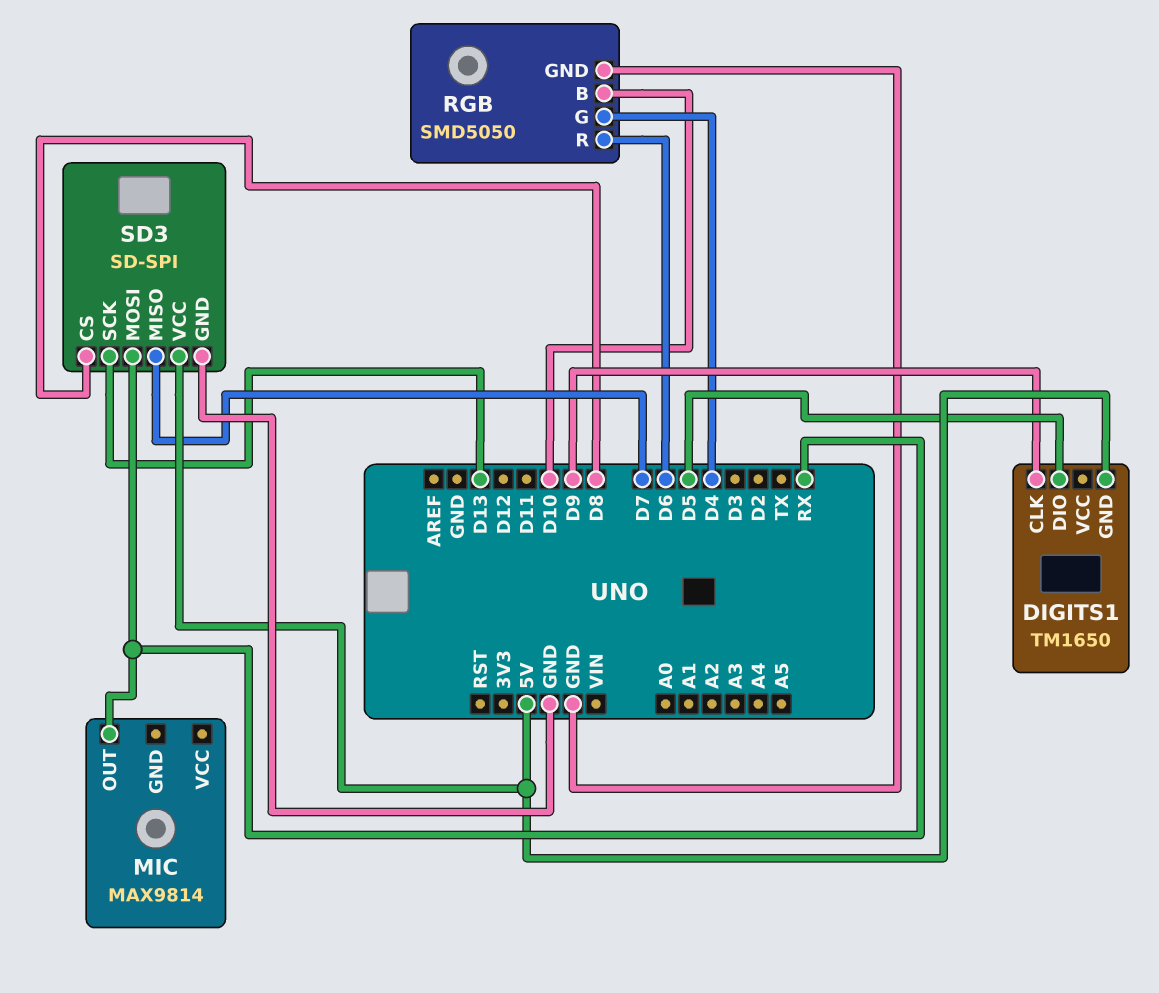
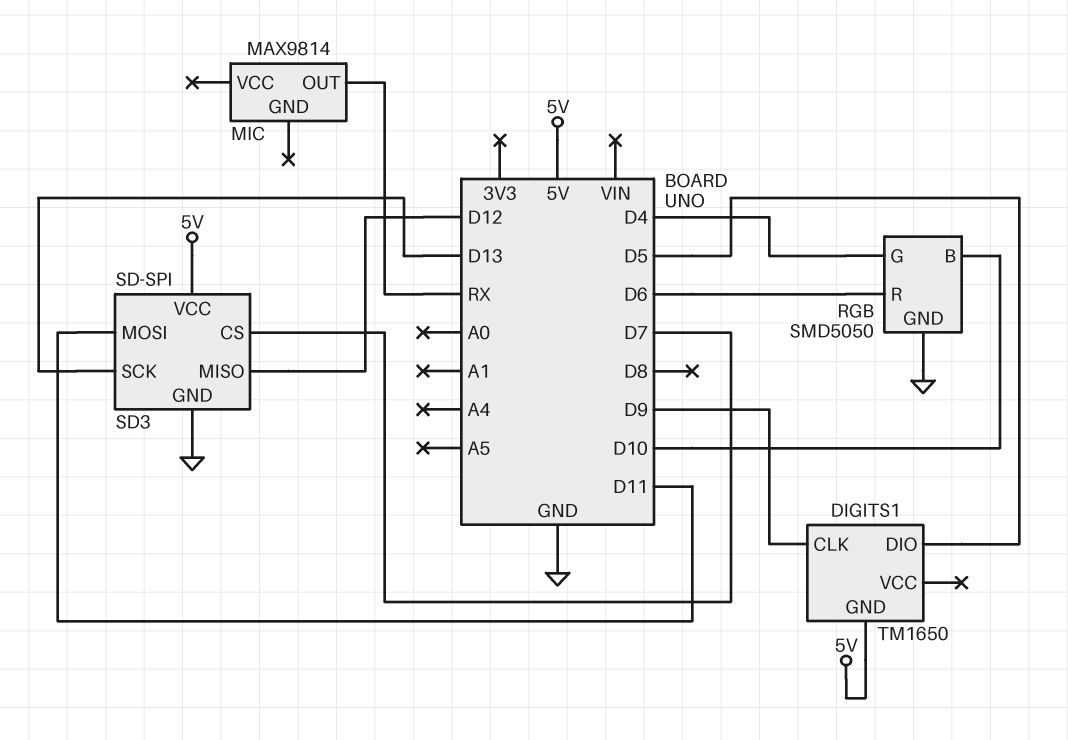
SD3 pin CS: D8 -> D7
SD3 pin MISO: D7 -> D12
SD3 pin MOSI: RX -> D11

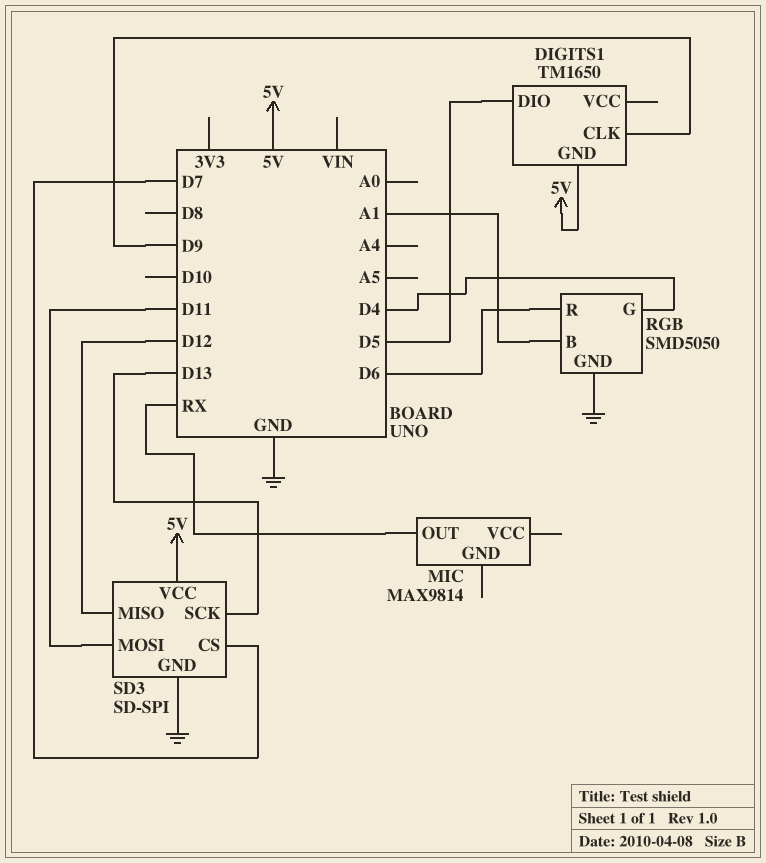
RGB pin B: D10 -> A1

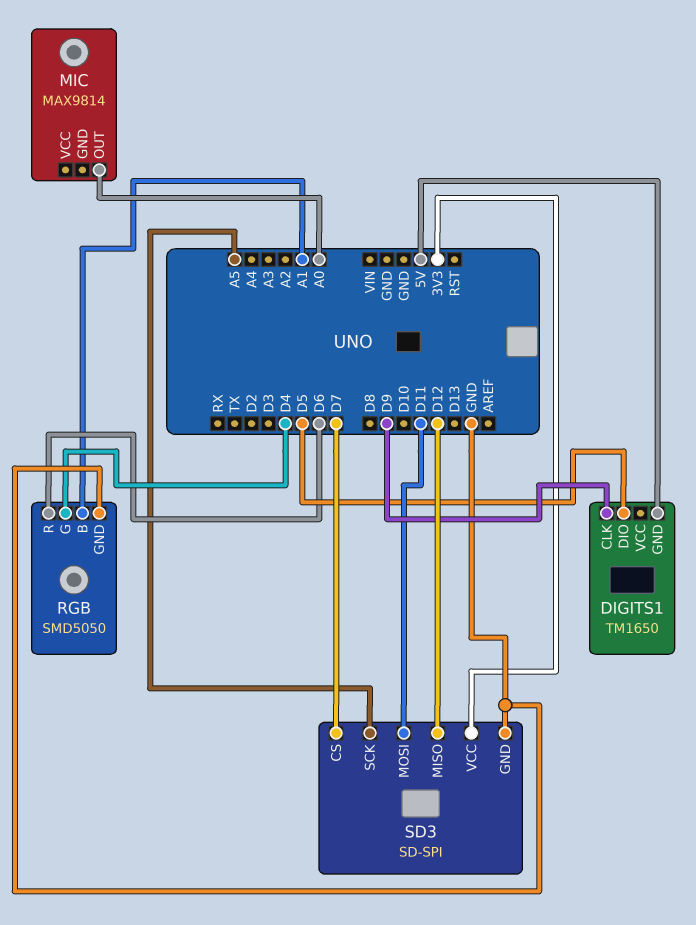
MIC pin OUT: RX -> A0
SD3 pin SCK: D13 -> A5
SD3 pin VCC: 5V -> 3V3

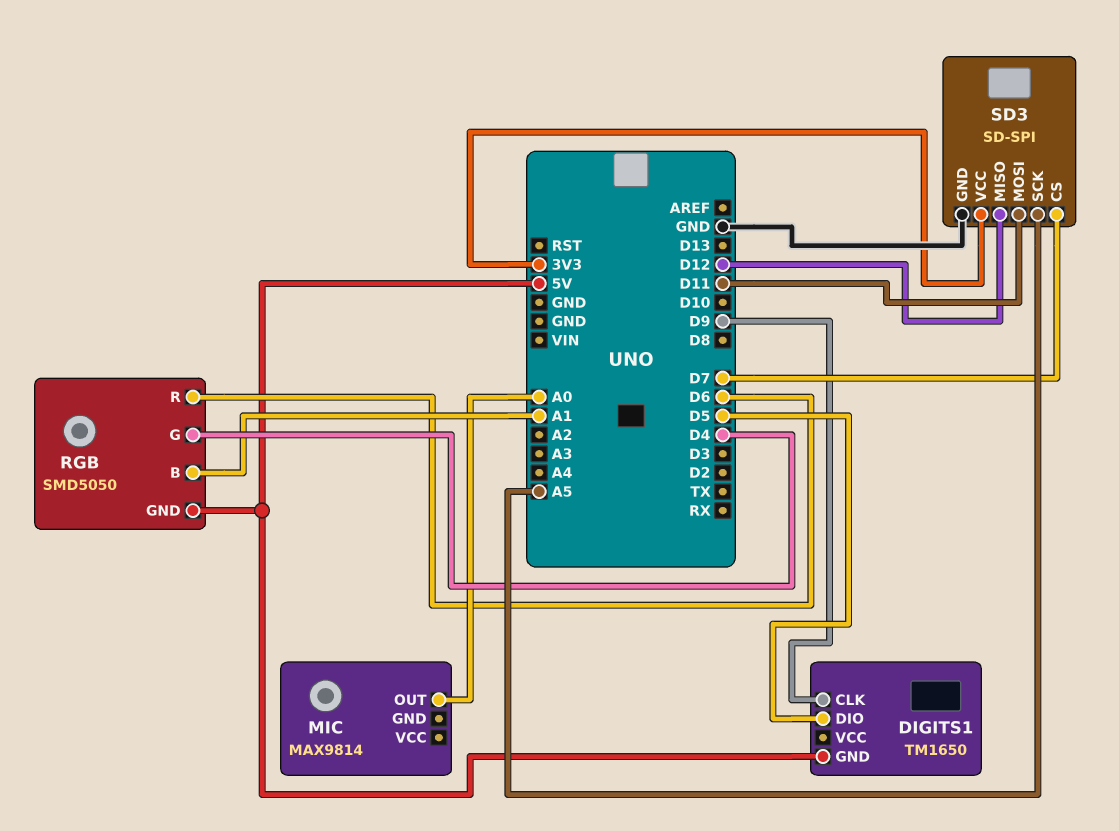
RGB pin GND: GND -> 5V

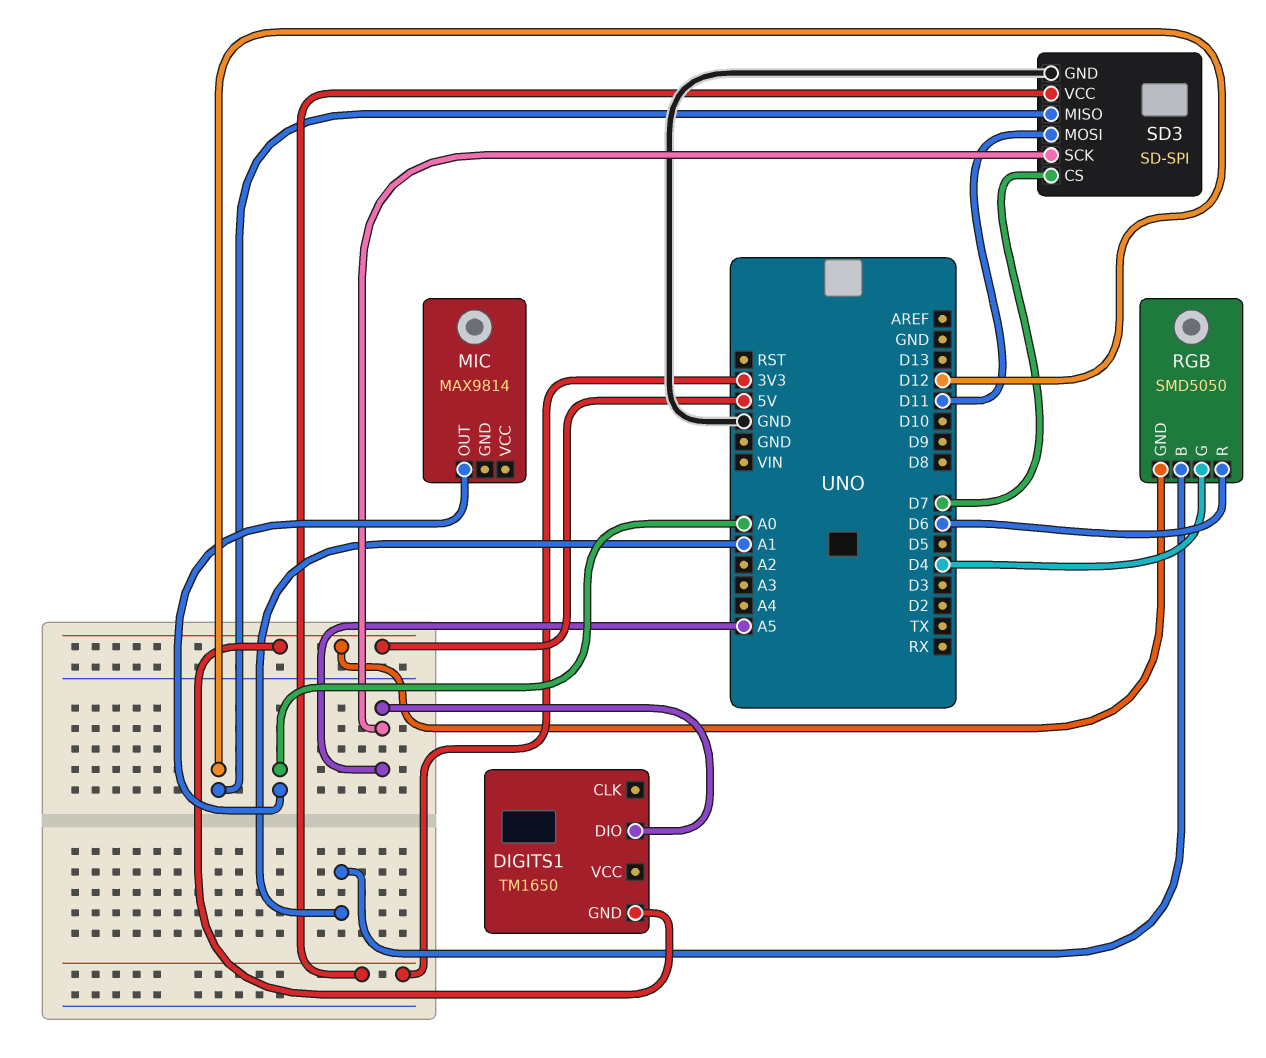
DIGITS1 pin CLK: D9 -> none
DIGITS1 pin DIO: D5 -> A5

